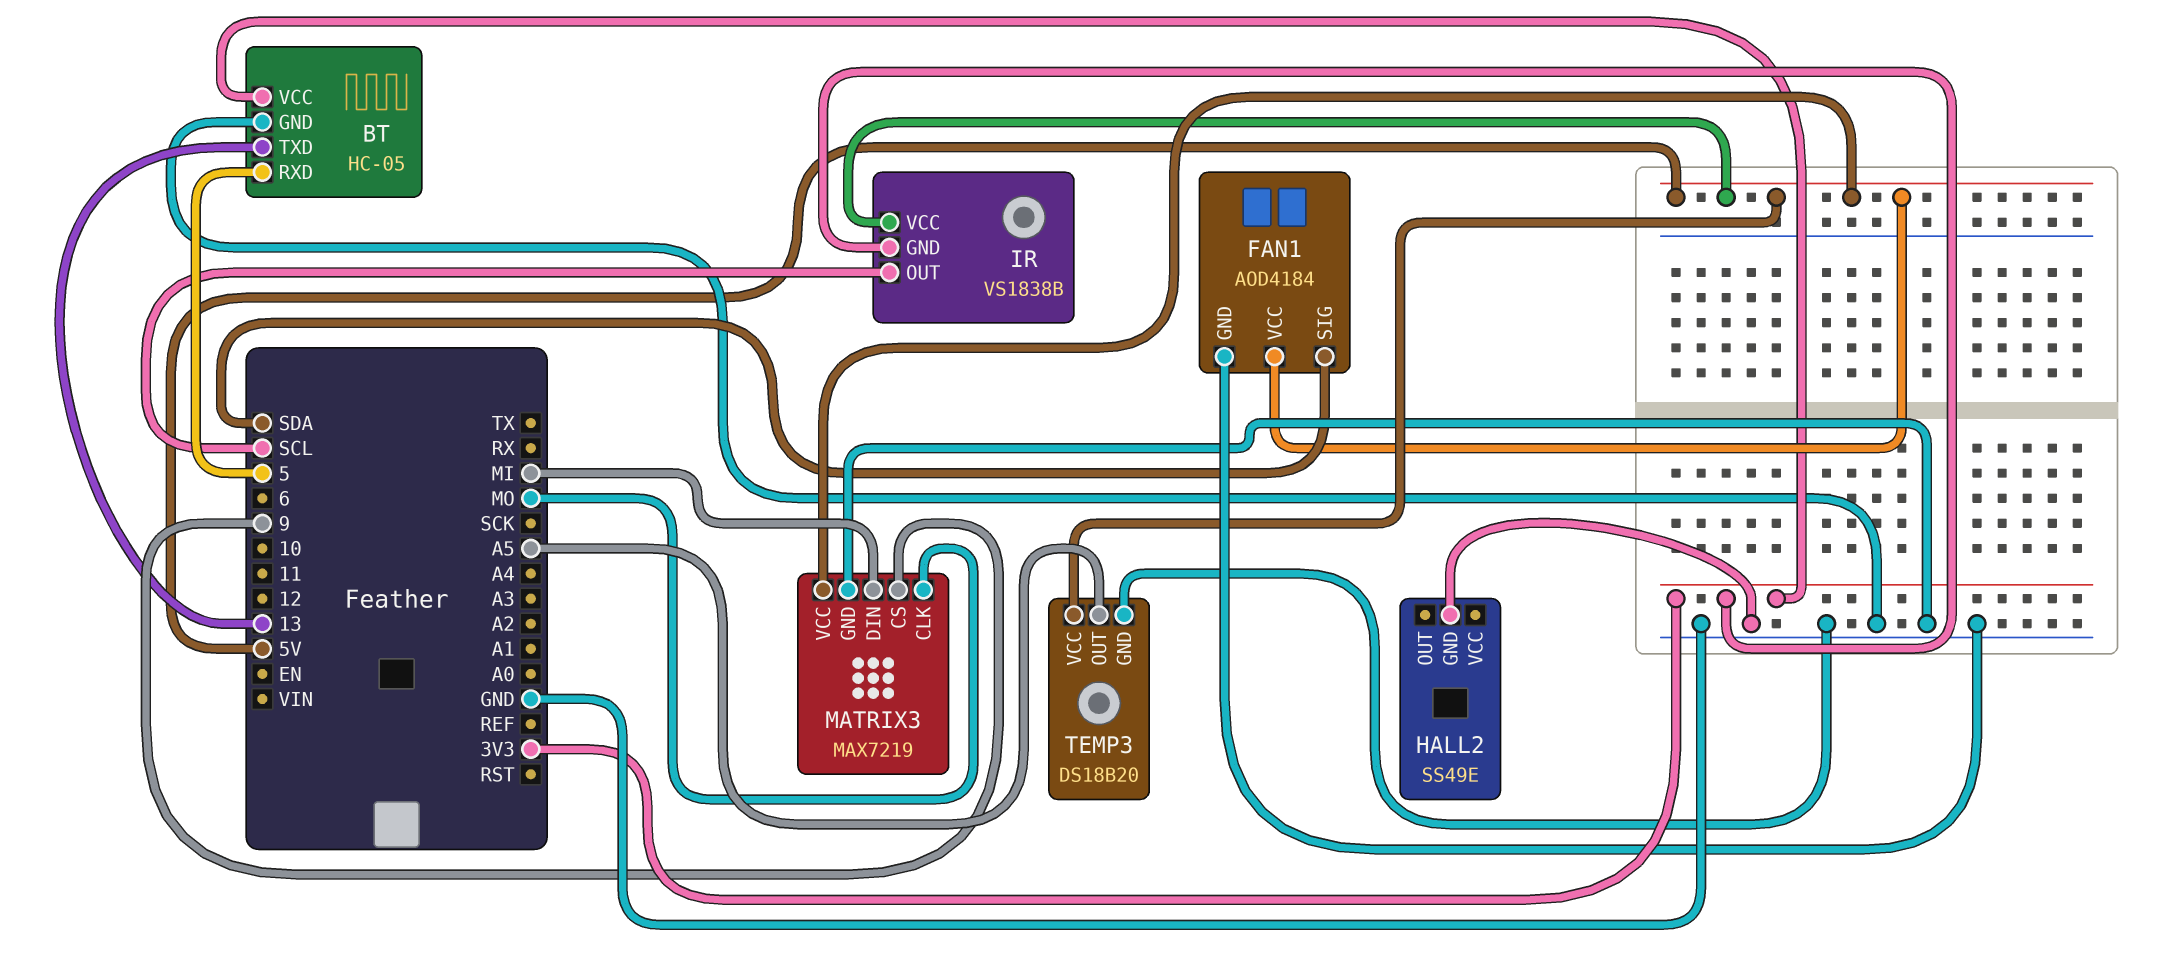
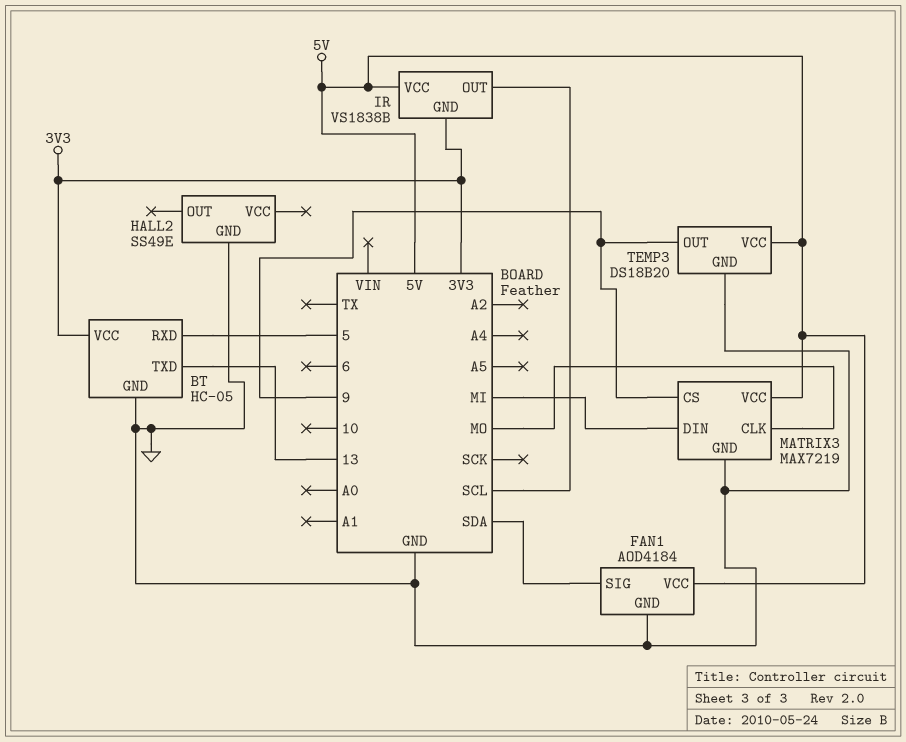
TEMP3 pin OUT: A5 -> 9

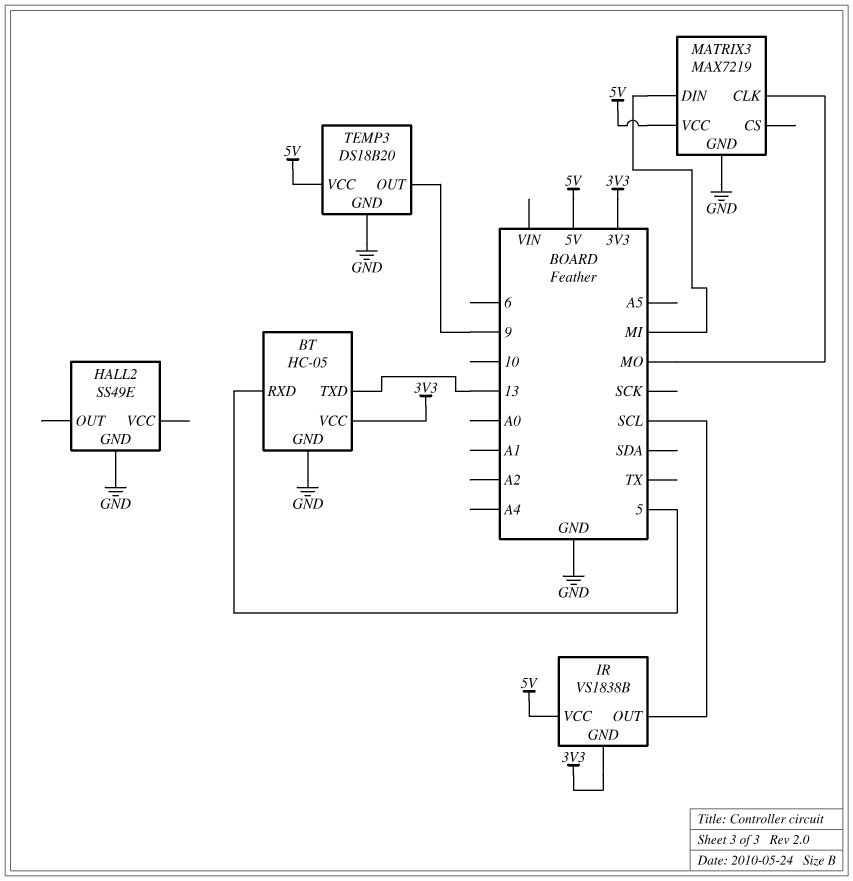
FAN1: AOD4184 -> none
FAN1 pin GND: GND -> none
FAN1 pin SIG: SDA -> none
FAN1 pin VCC: 5V -> none
MATRIX3 pin CS: 9 -> none

